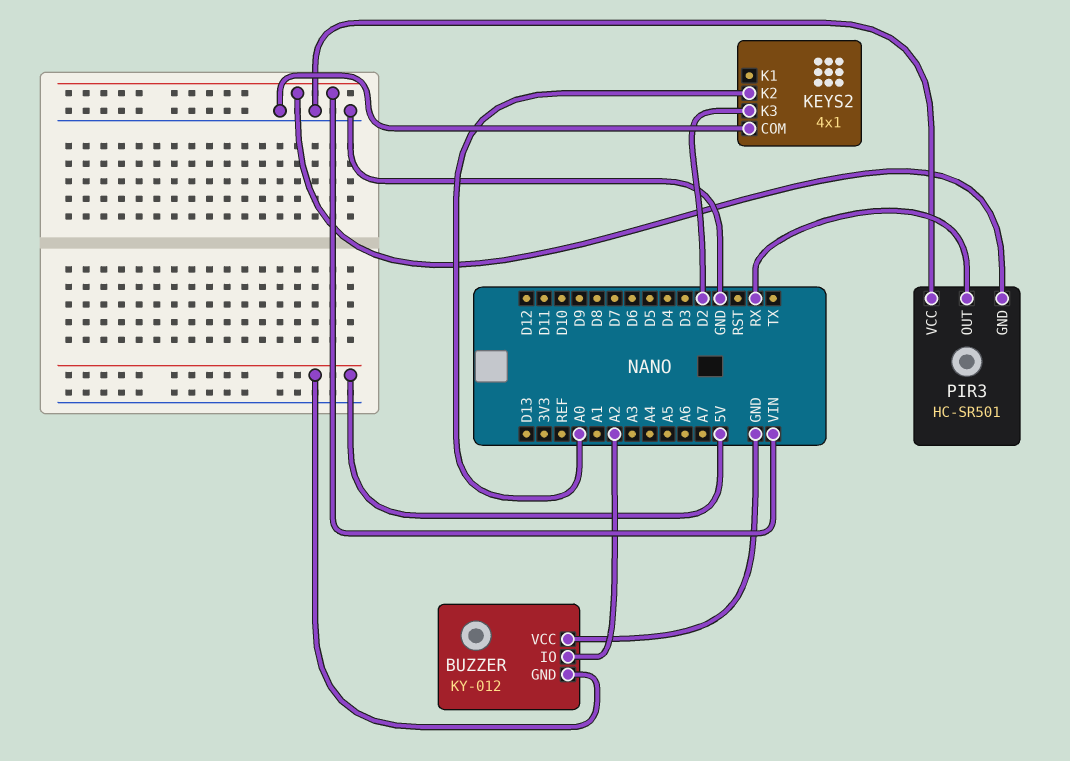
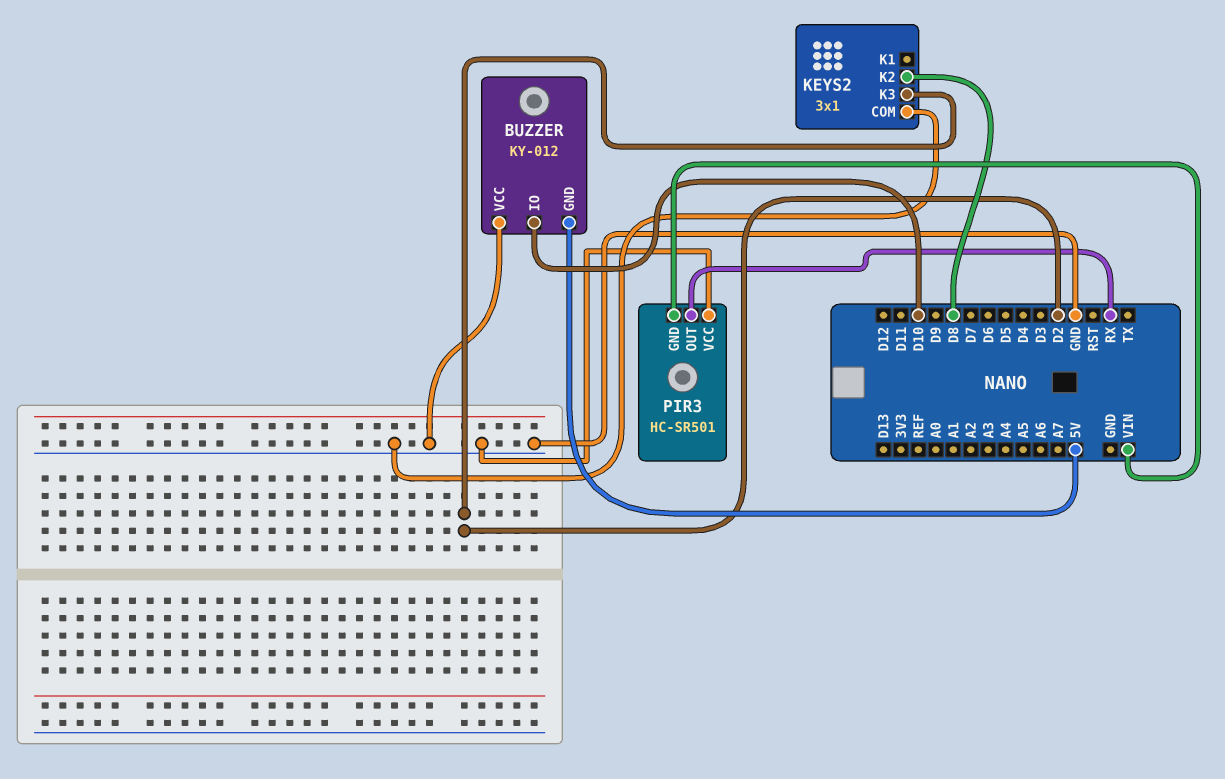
BUZZER pin IO: A2 -> D10
KEYS2: 4x1 -> 3x1
KEYS2 pin K2: A0 -> D8

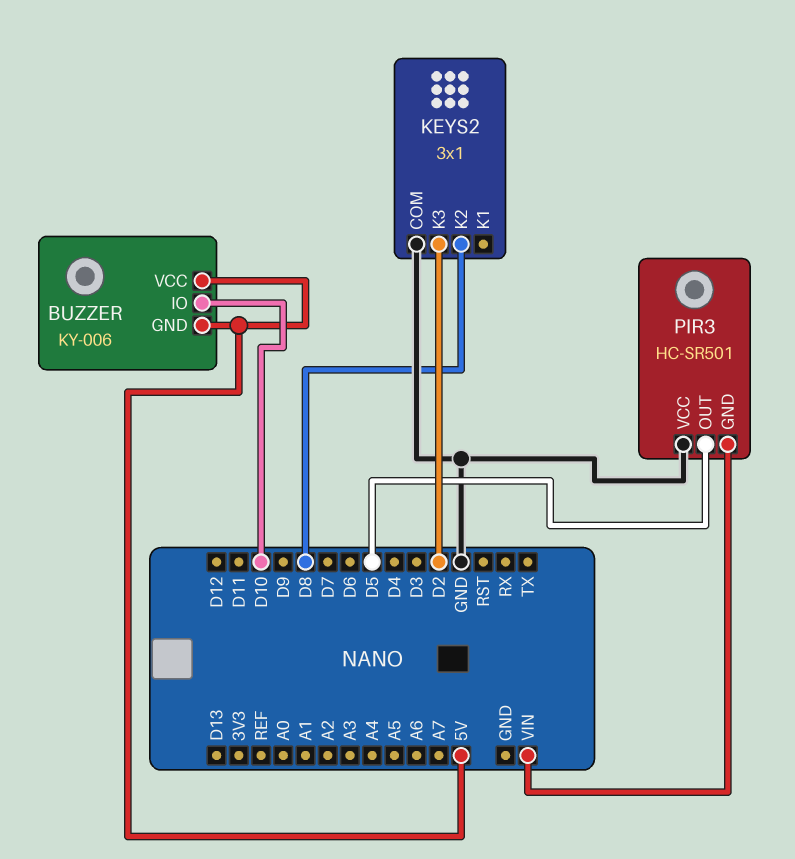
BUZZER: KY-012 -> KY-006
BUZZER pin VCC: GND -> 5V
PIR3 pin OUT: RX -> D5

